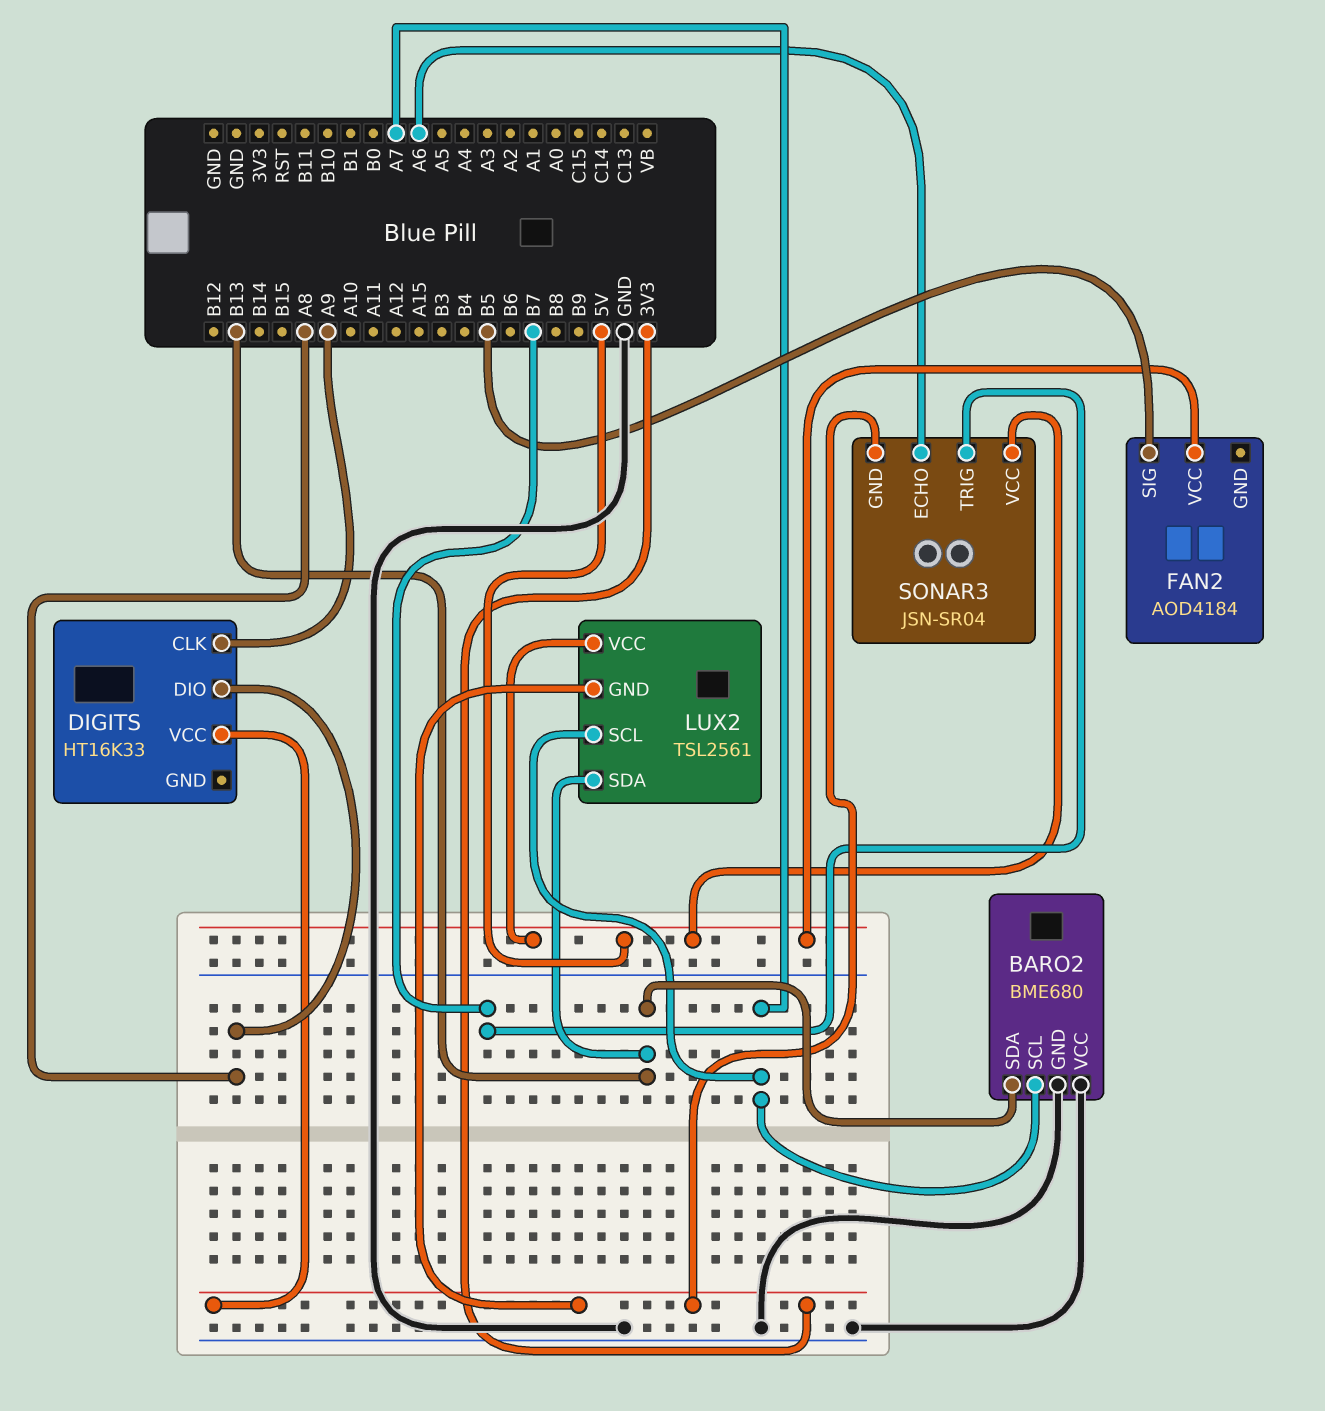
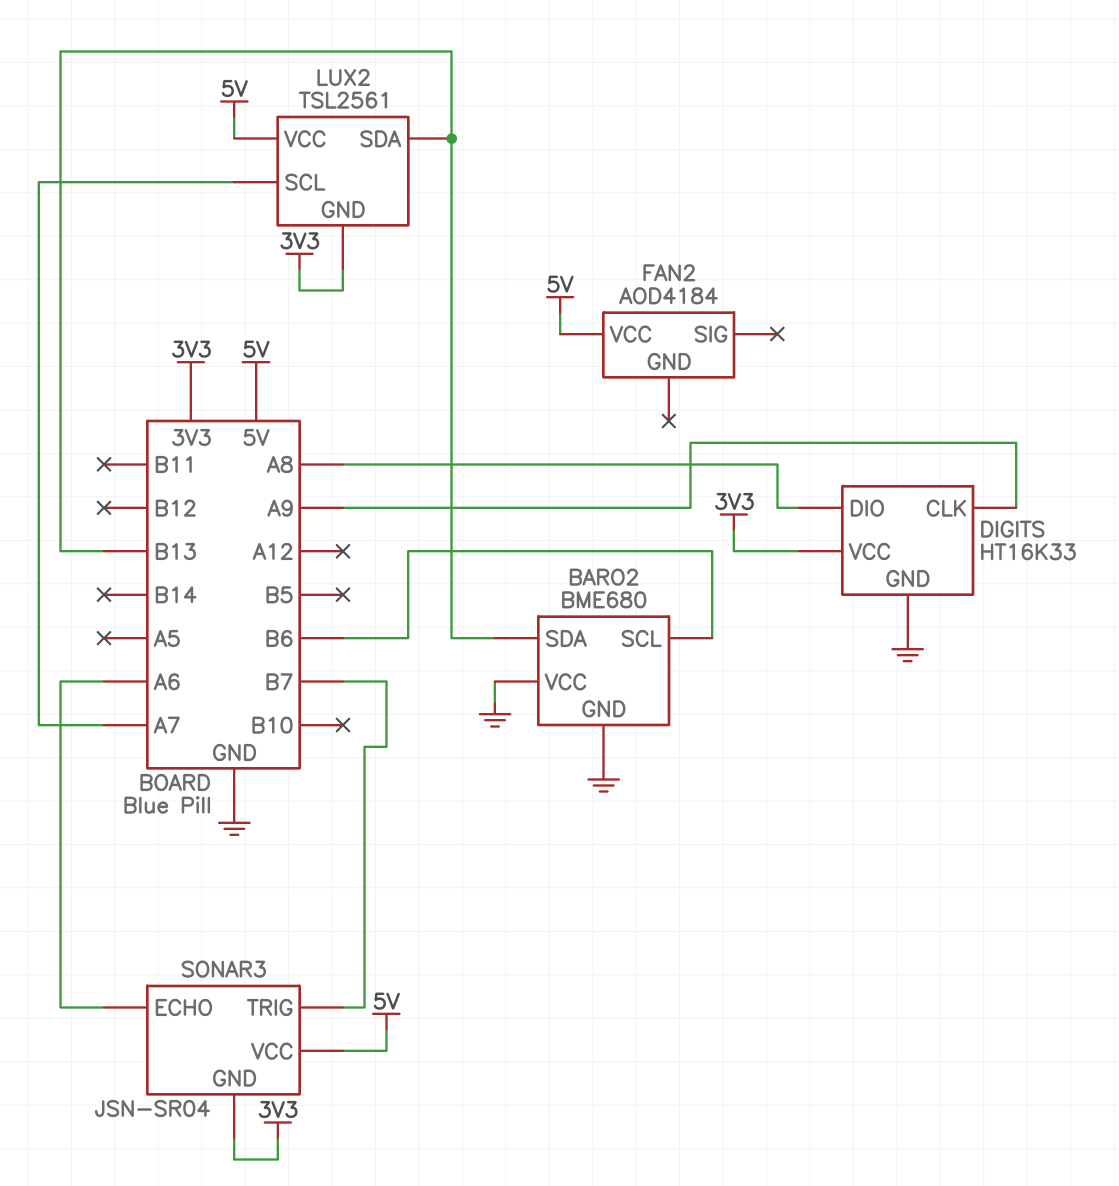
BARO2 pin SCL: A7 -> B6
DIGITS pin GND: none -> GND
FAN2 pin SIG: B5 -> none

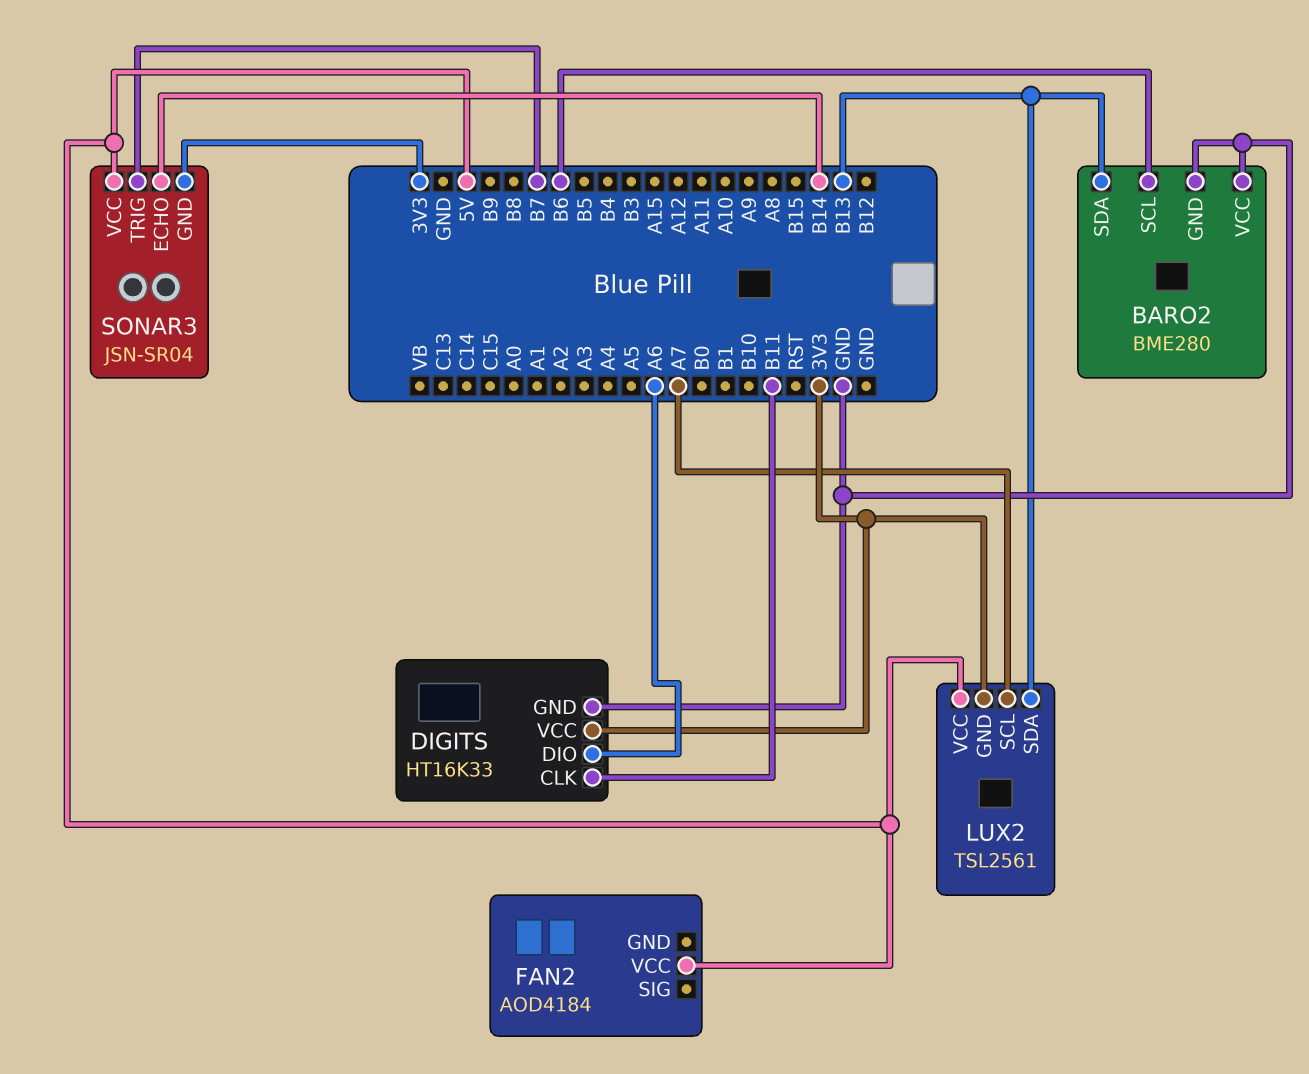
BARO2: BME680 -> BME280
DIGITS pin CLK: A9 -> B11
DIGITS pin DIO: A8 -> A6
SONAR3 pin ECHO: A6 -> B14

